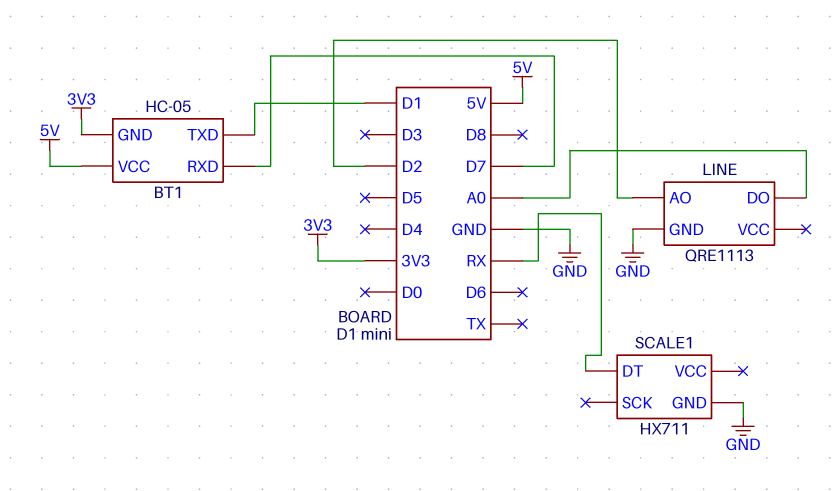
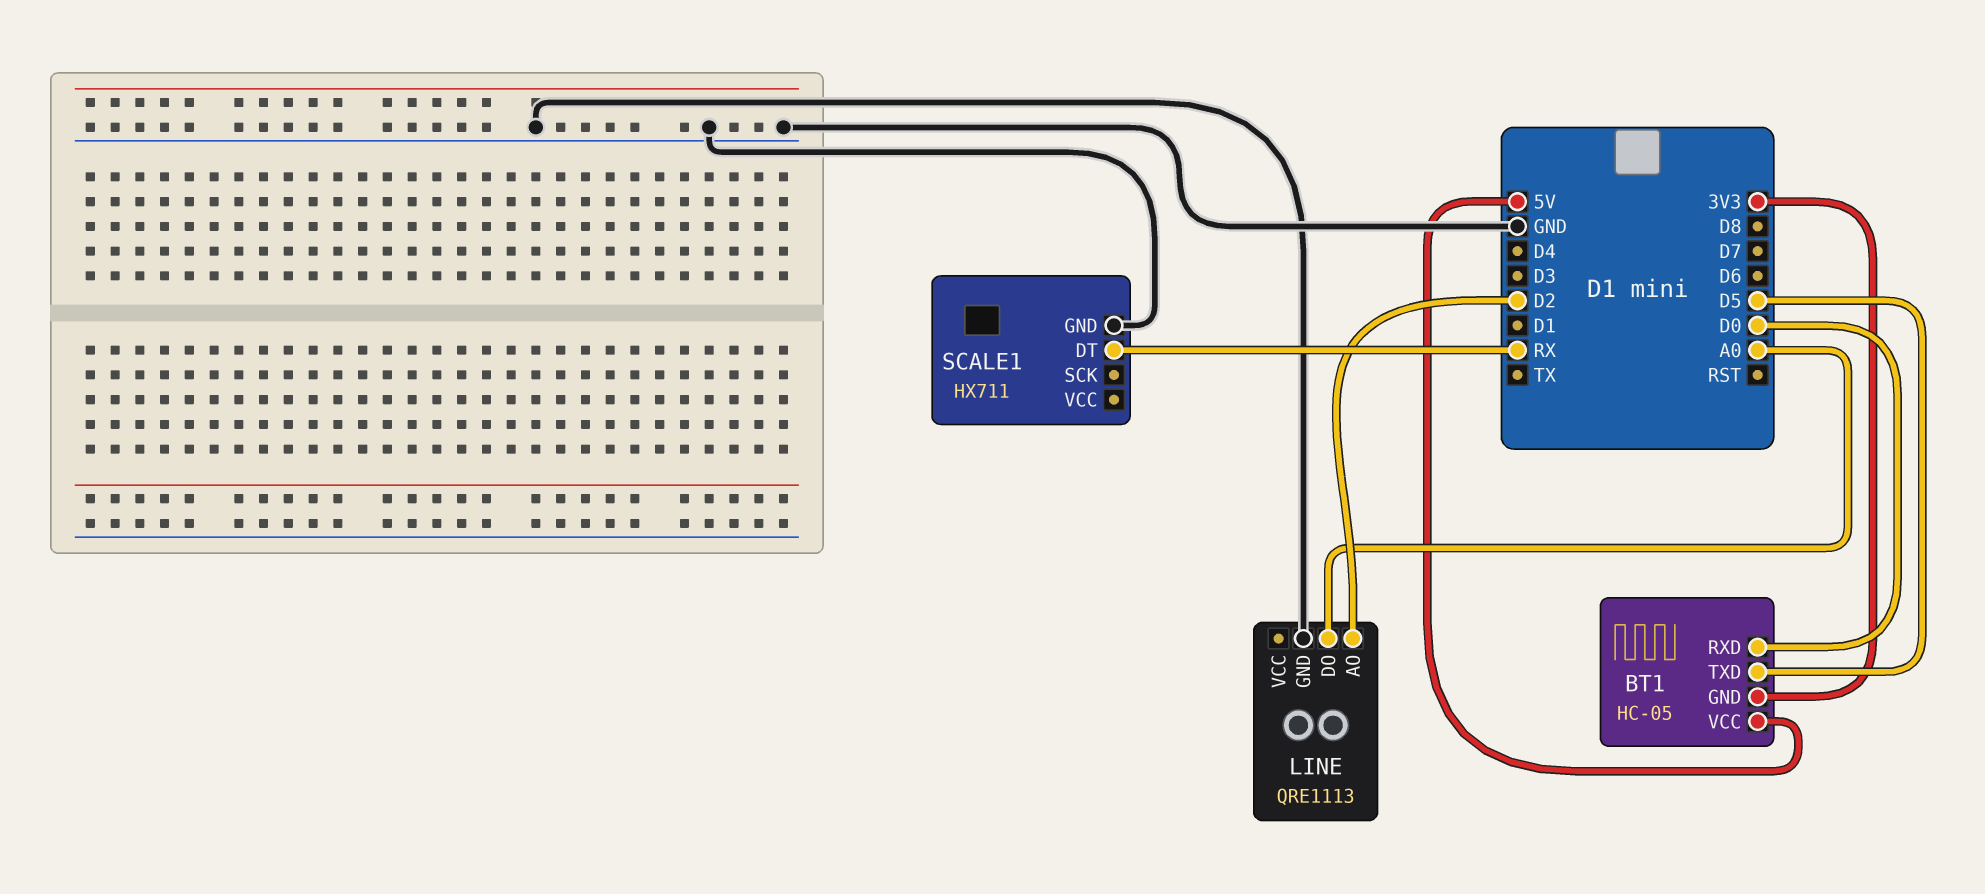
BT1 pin RXD: D7 -> D0
BT1 pin TXD: D1 -> D5

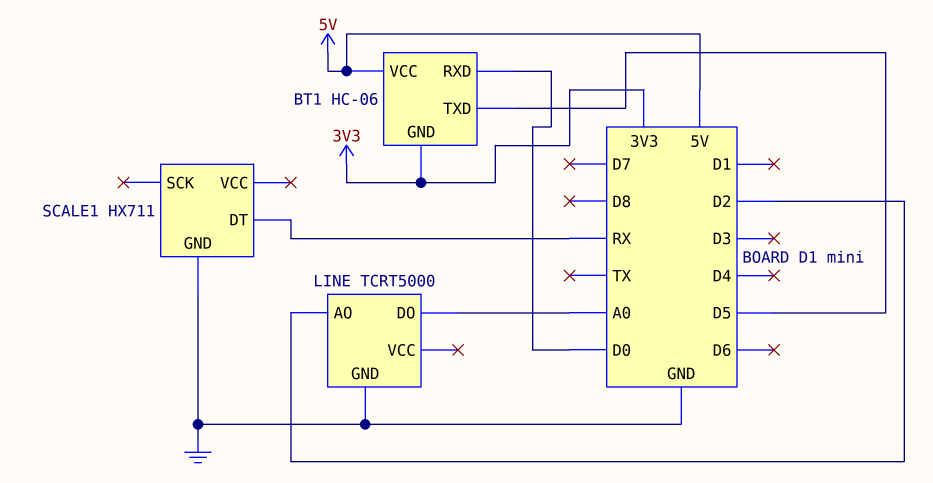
BT1: HC-05 -> HC-06
LINE: QRE1113 -> TCRT5000

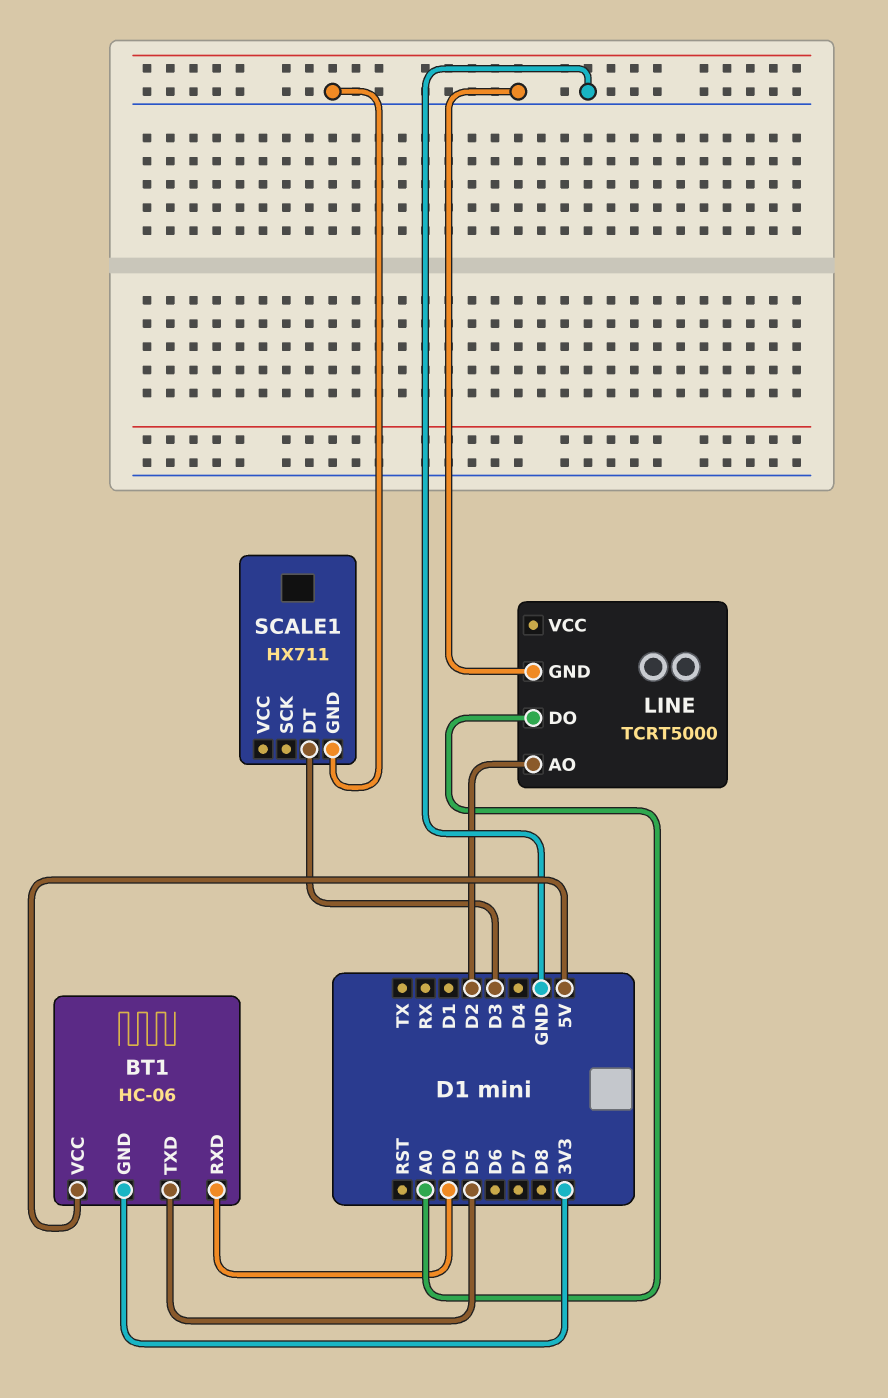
SCALE1 pin DT: RX -> D3

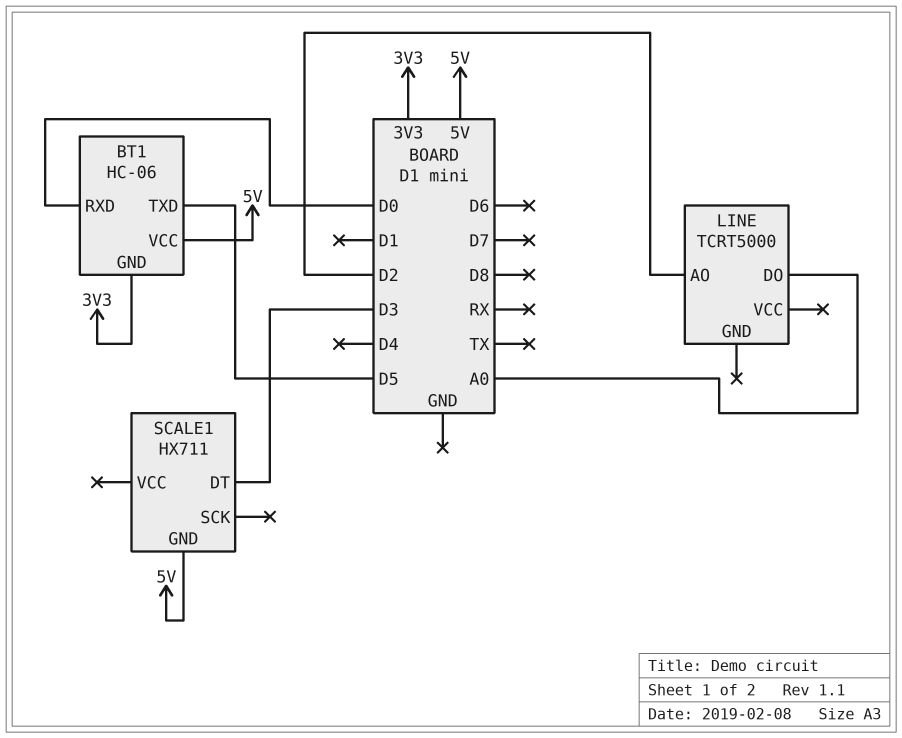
LINE pin GND: GND -> none
SCALE1 pin GND: GND -> 5V

